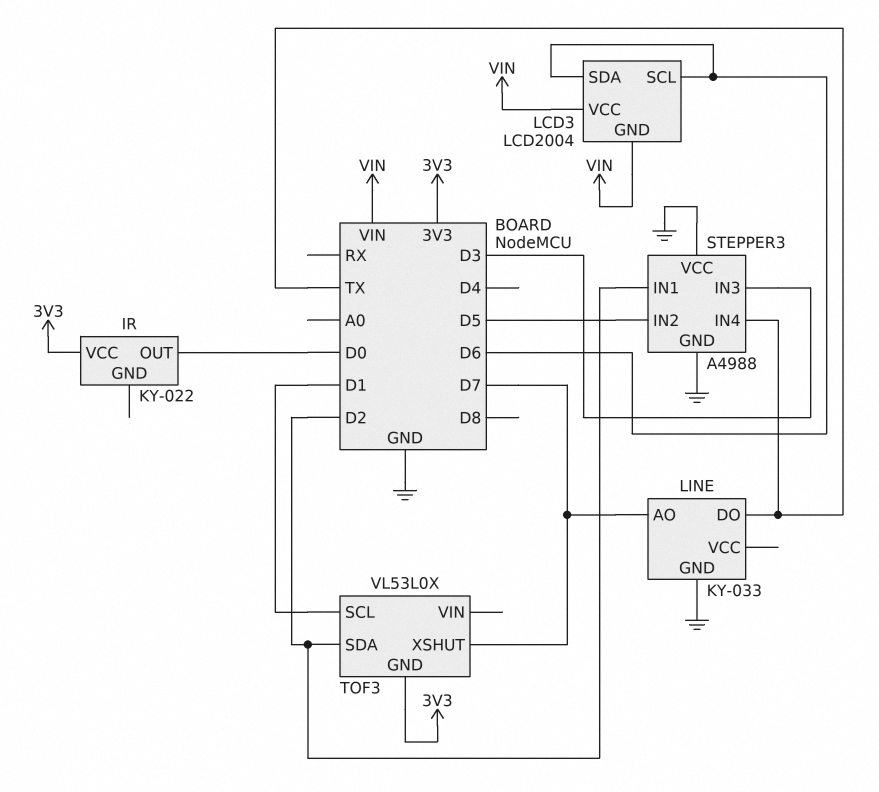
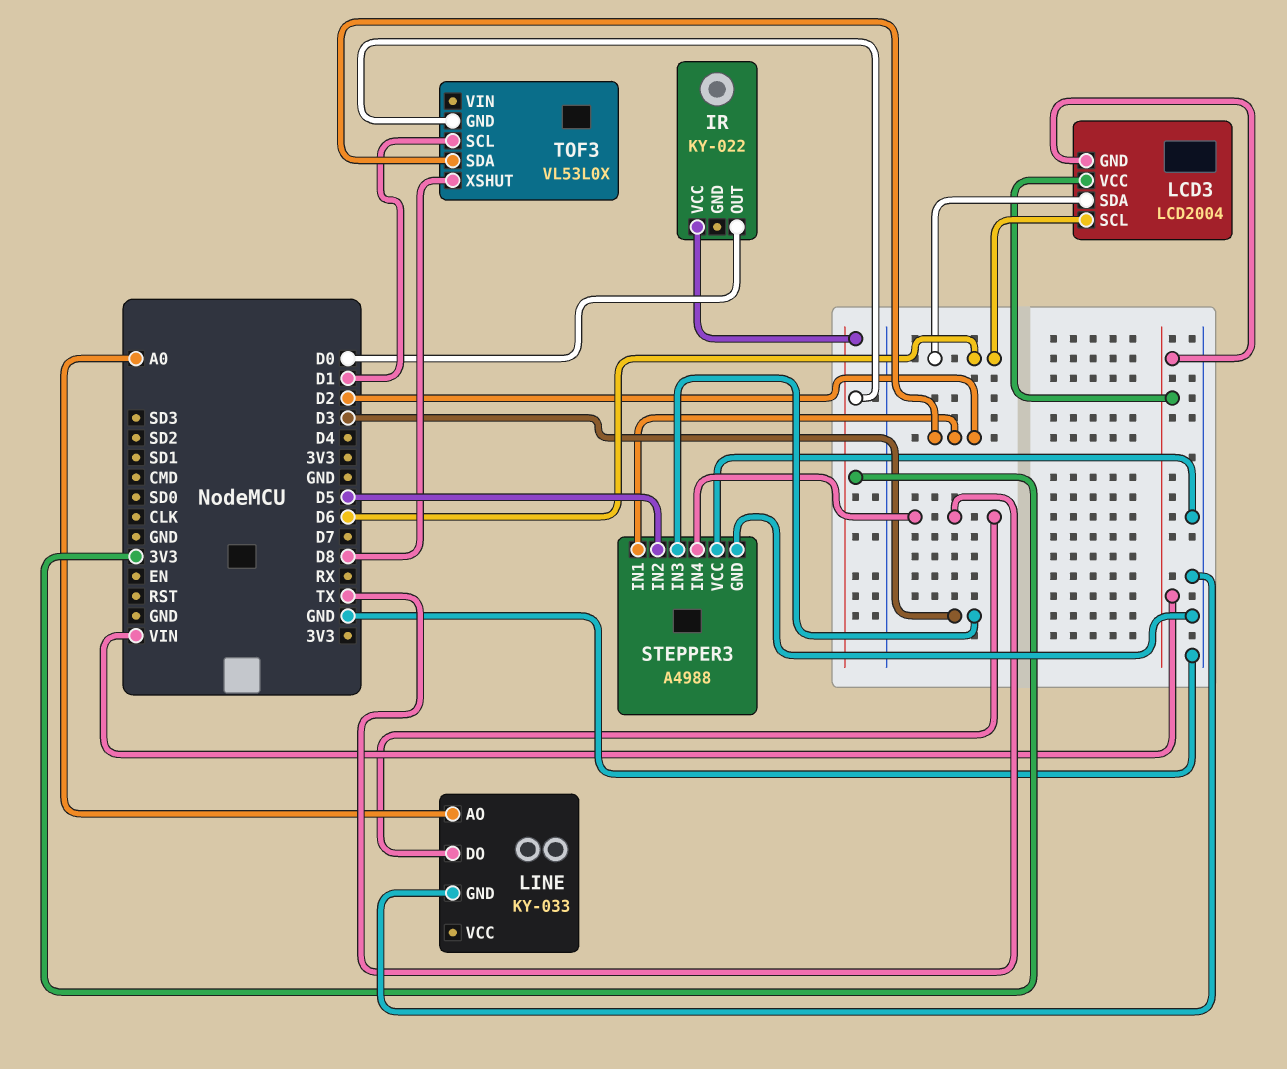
LINE pin AO: D7 -> A0
TOF3 pin XSHUT: D7 -> D8

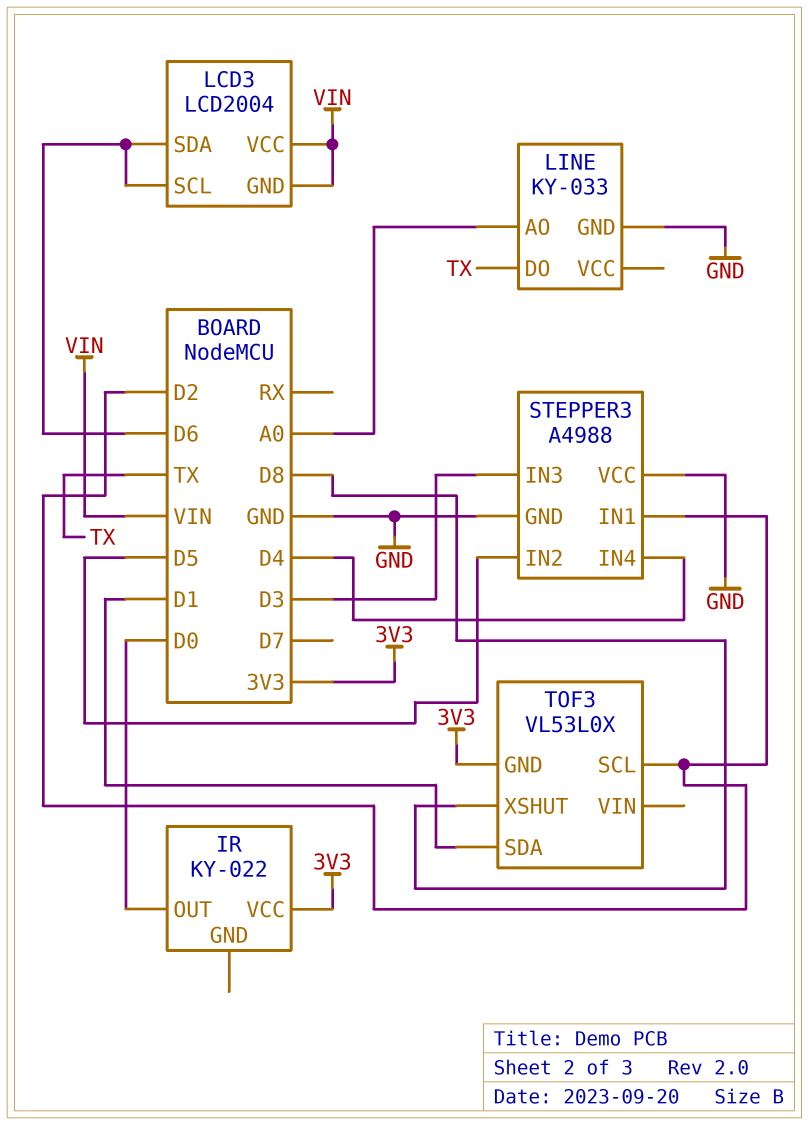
STEPPER3 pin IN4: TX -> D4
TOF3 pin SCL: D1 -> D2
TOF3 pin SDA: D2 -> D1

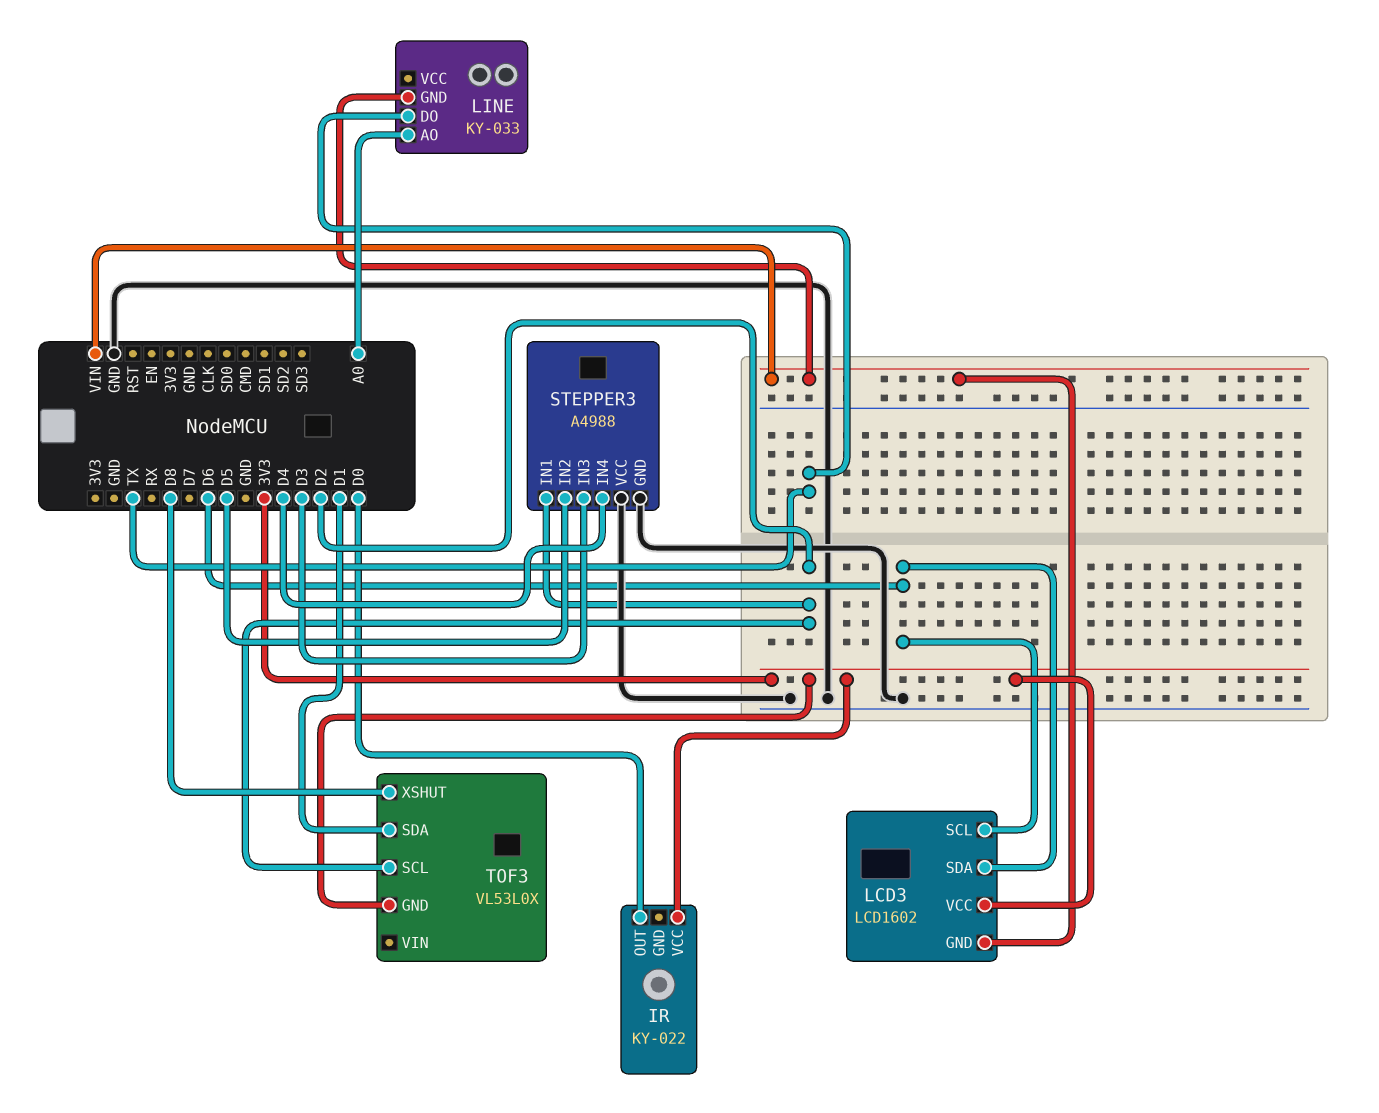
LCD3: LCD2004 -> LCD1602
LCD3 pin VCC: VIN -> 3V3
LINE pin GND: GND -> VIN

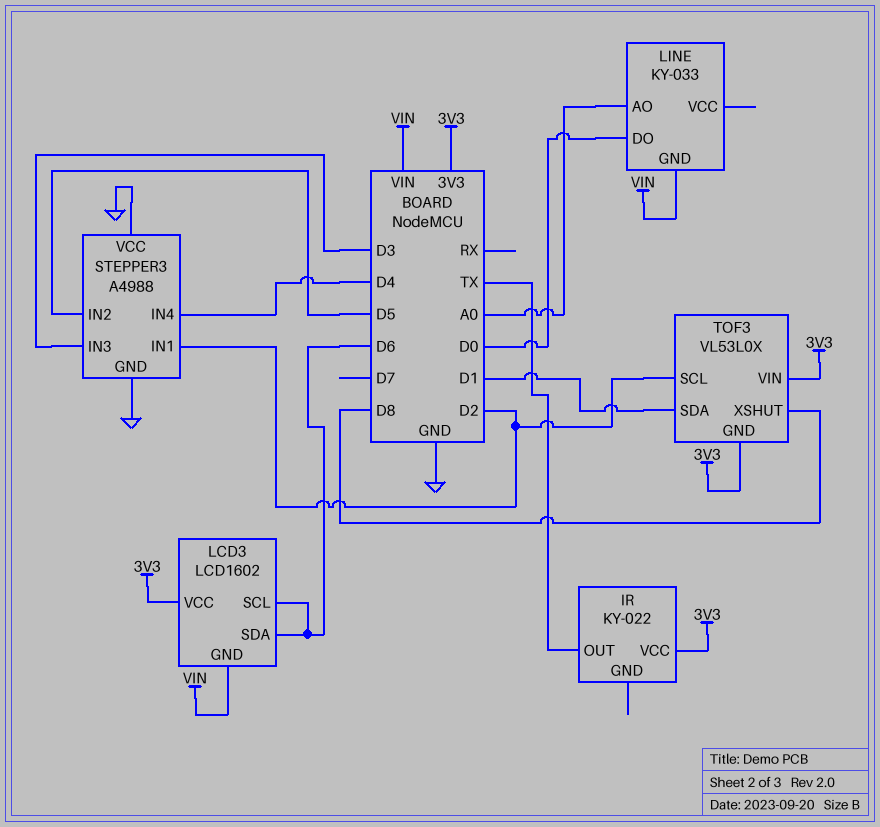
IR pin OUT: D0 -> TX
LINE pin DO: TX -> D0
TOF3 pin VIN: none -> 3V3

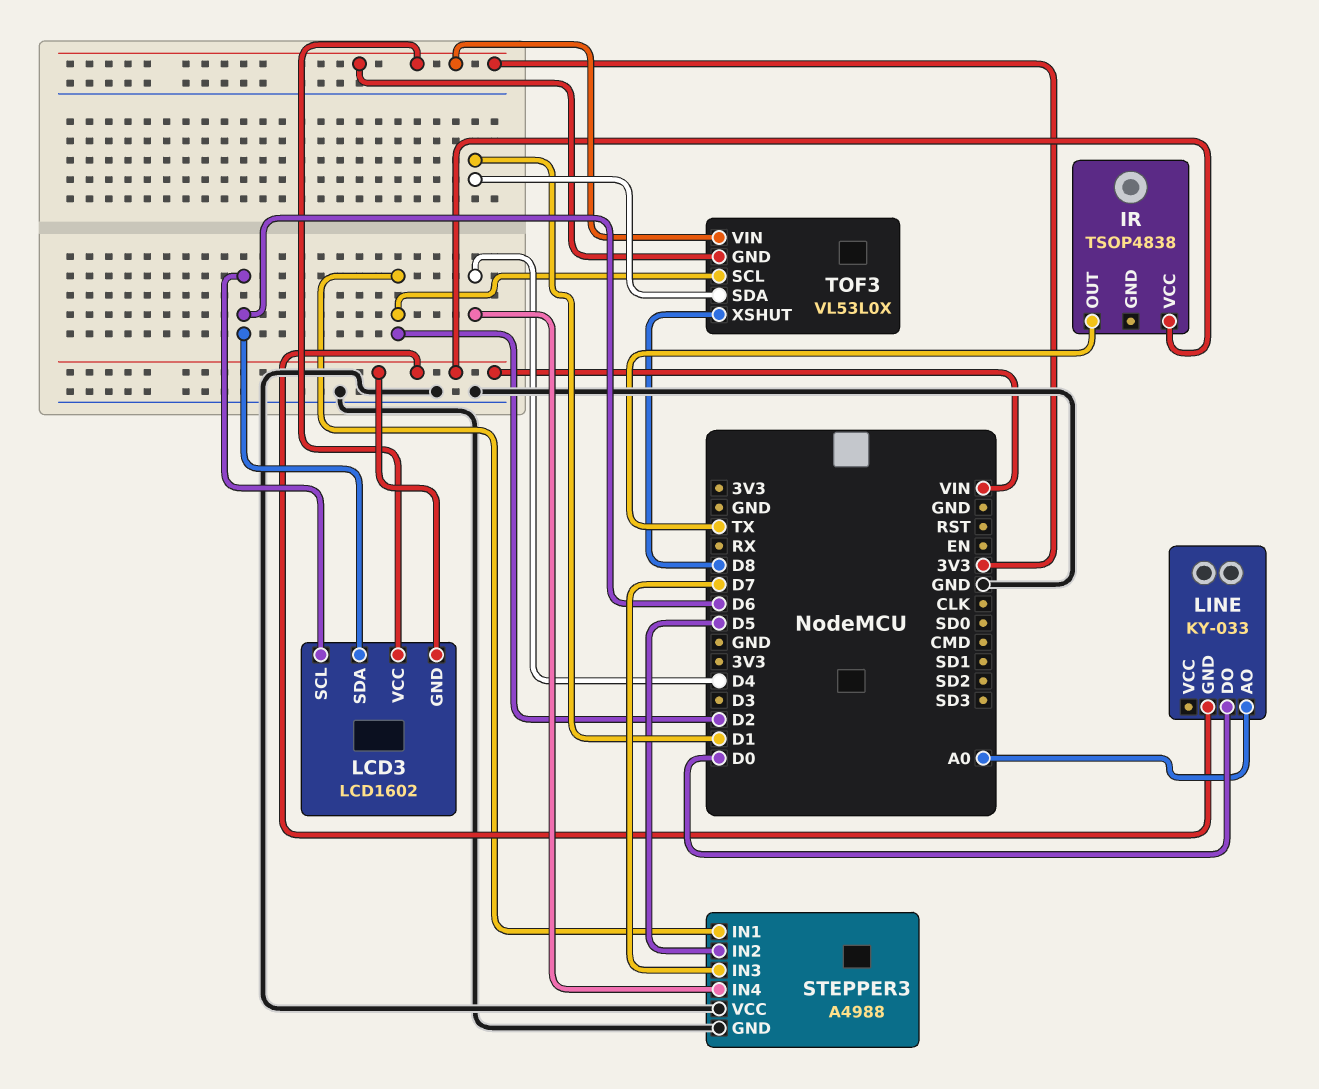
IR: KY-022 -> TSOP4838
IR pin VCC: 3V3 -> VIN
STEPPER3 pin IN3: D3 -> D7

